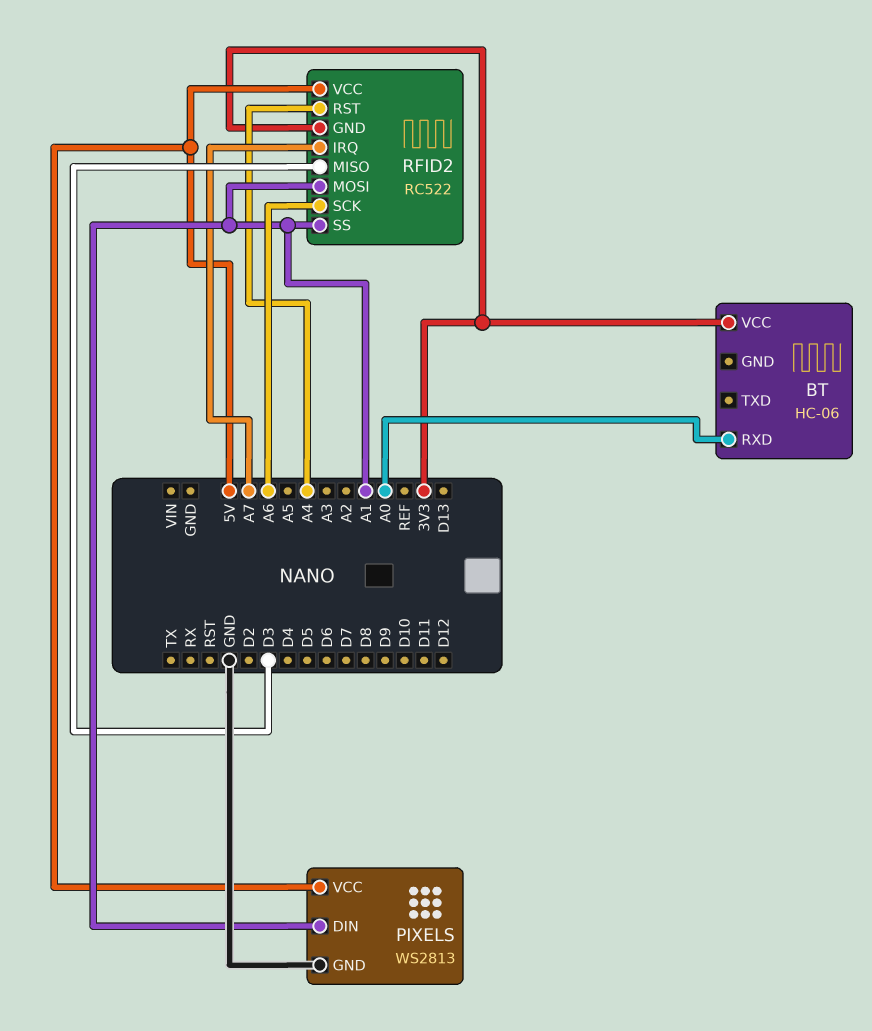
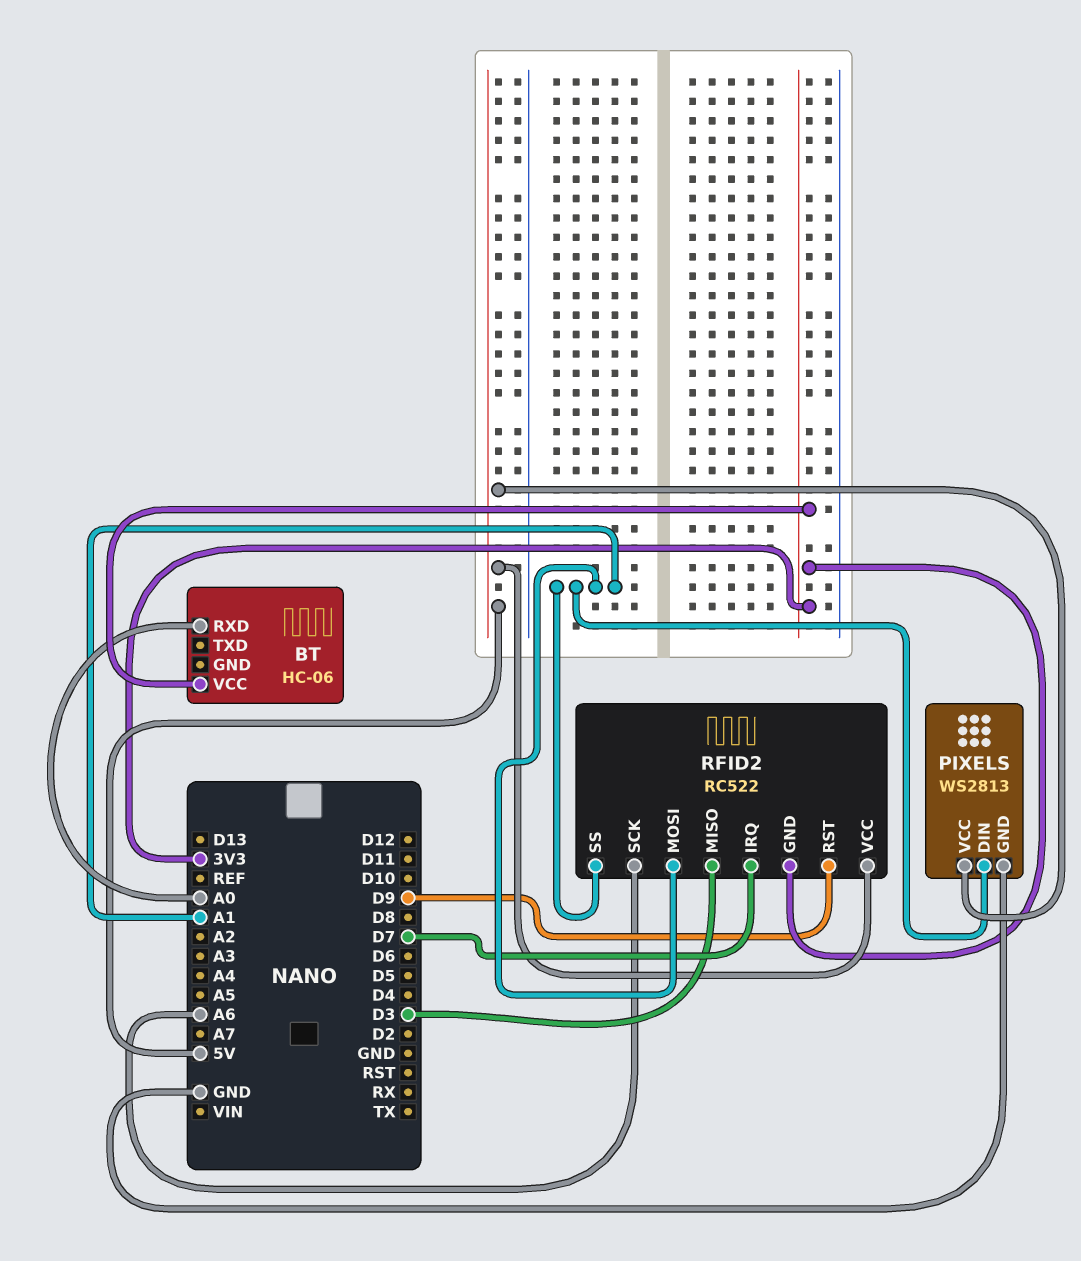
RFID2 pin IRQ: A7 -> D7
RFID2 pin RST: A4 -> D9

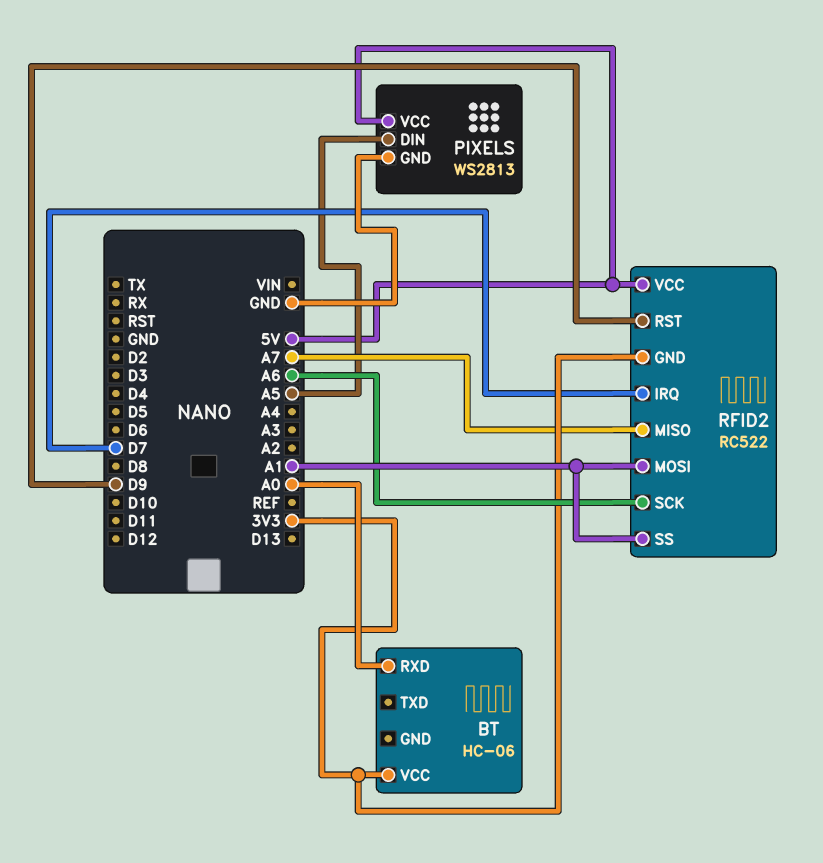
PIXELS pin DIN: A1 -> A5
RFID2 pin MISO: D3 -> A7

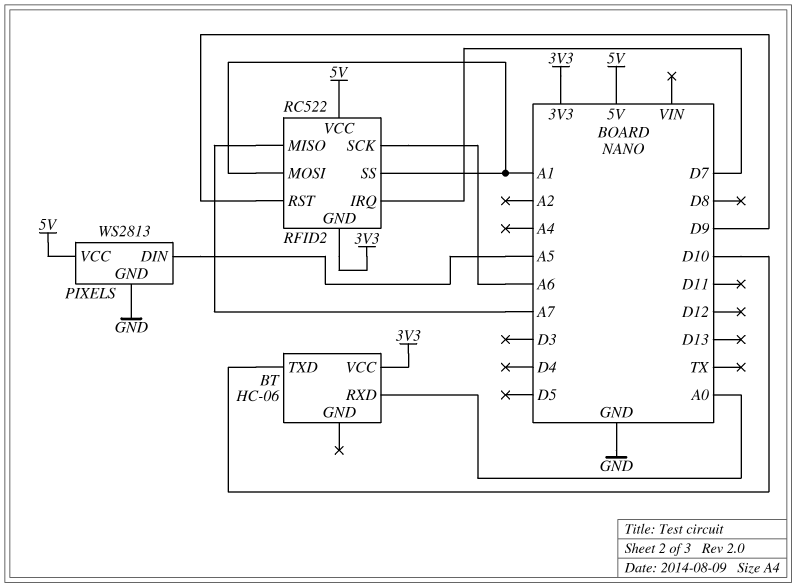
BT pin TXD: none -> D10

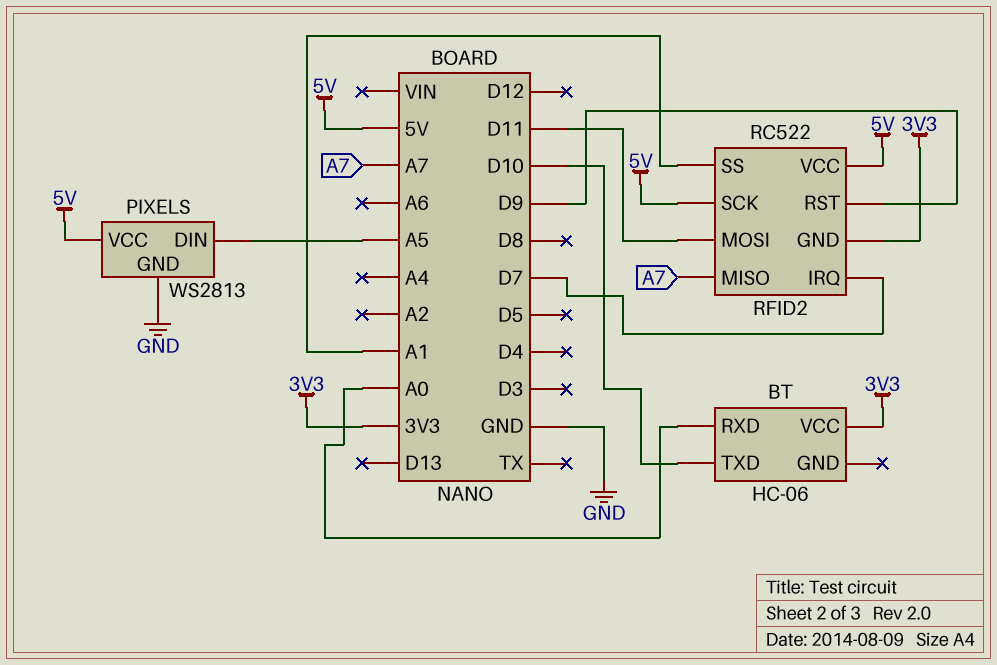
RFID2 pin MOSI: A1 -> D11
RFID2 pin SCK: A6 -> 5V

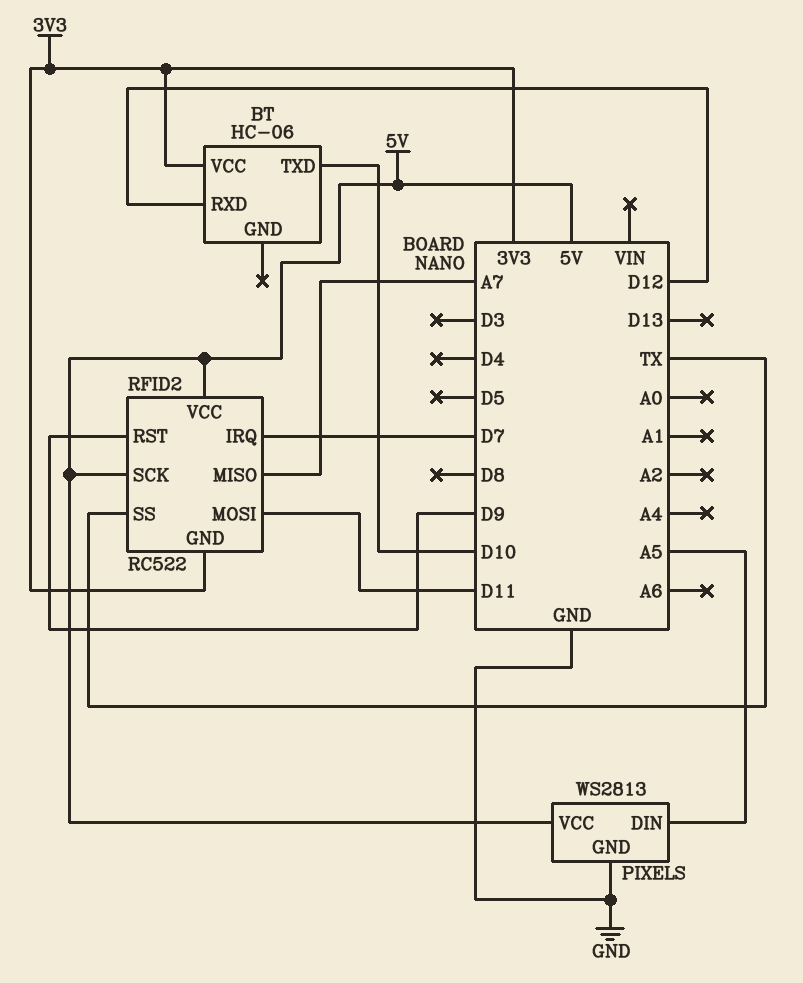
BT pin RXD: A0 -> D12
RFID2 pin SS: A1 -> TX

